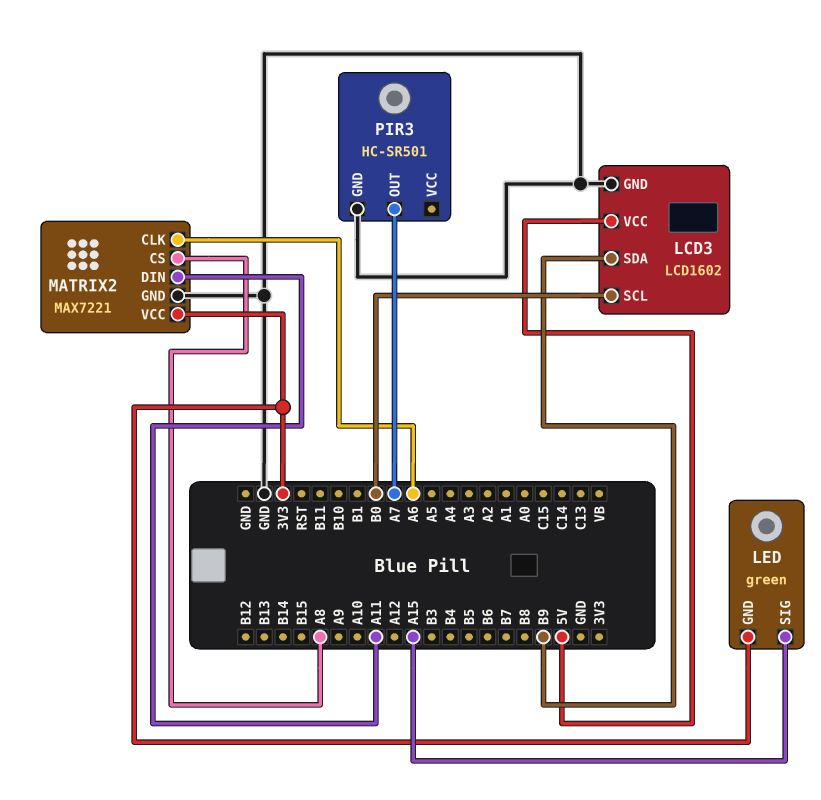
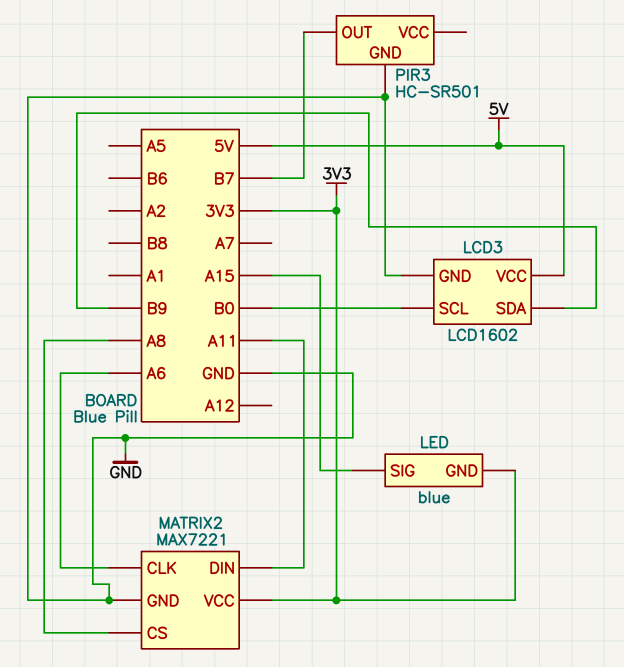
LED: green -> blue
PIR3 pin OUT: A7 -> B7

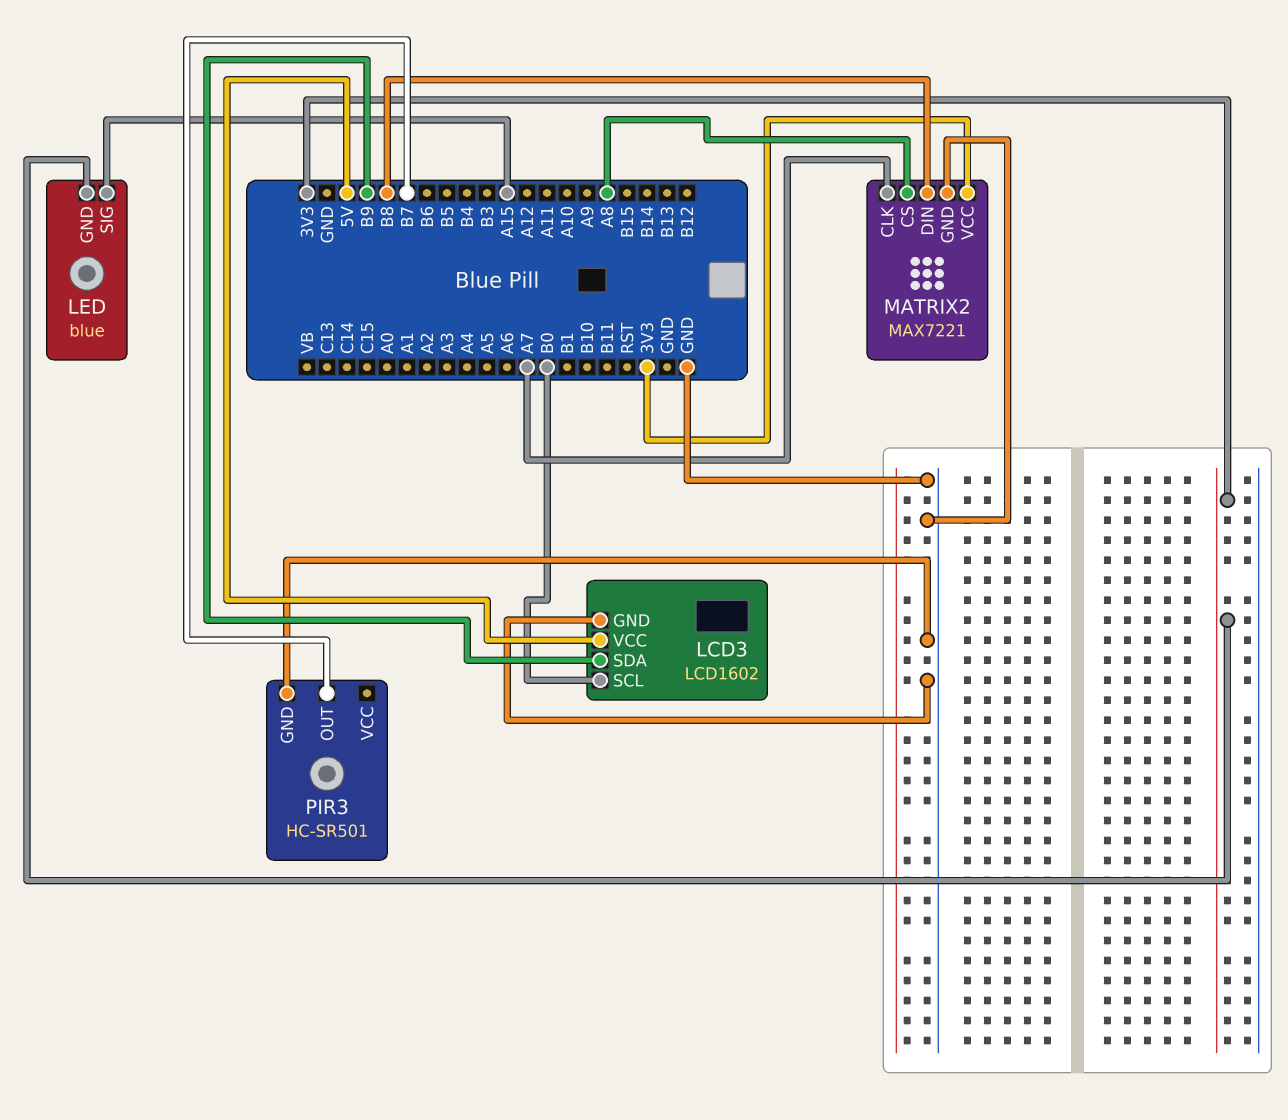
MATRIX2 pin CLK: A6 -> A7
MATRIX2 pin DIN: A11 -> B8

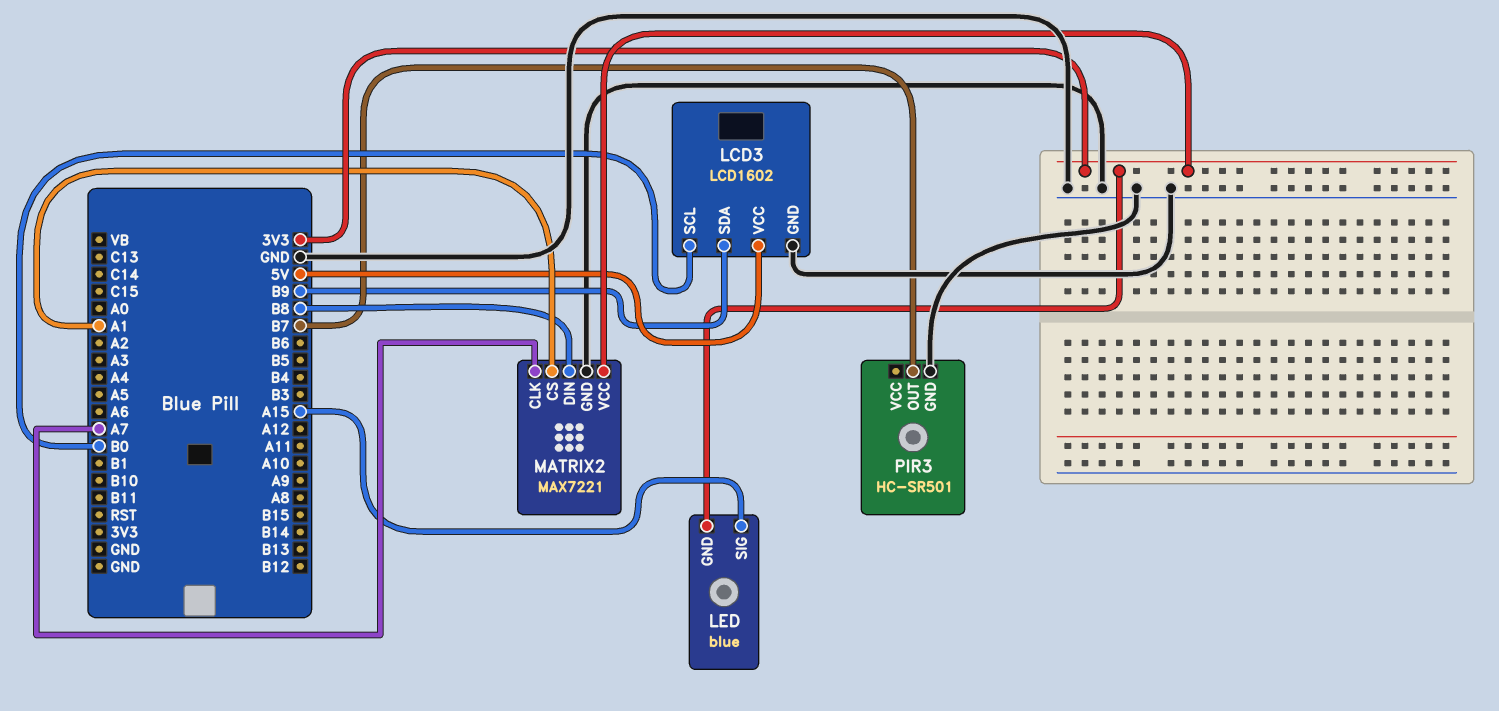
MATRIX2 pin CS: A8 -> A1

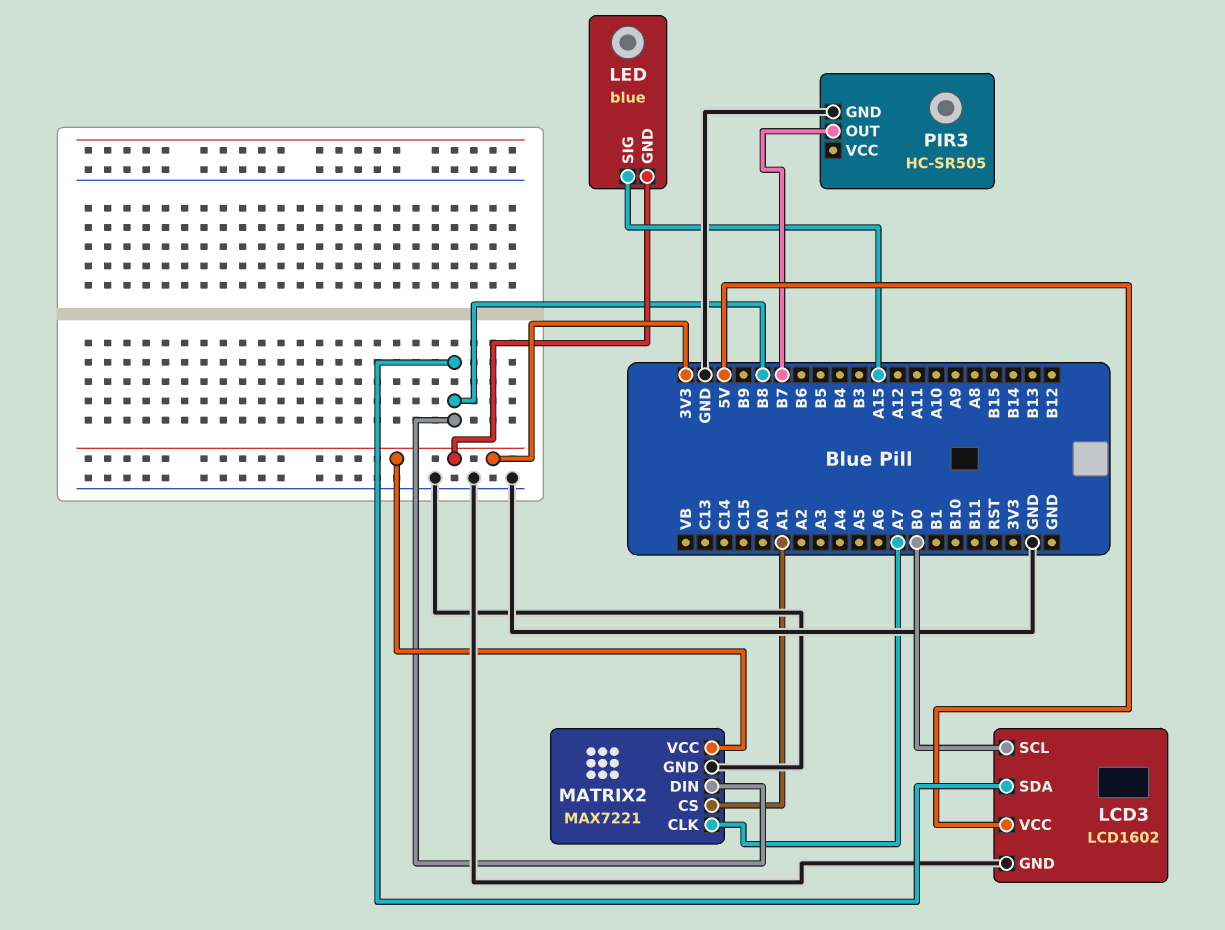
LCD3 pin SDA: B9 -> B8
PIR3: HC-SR501 -> HC-SR505

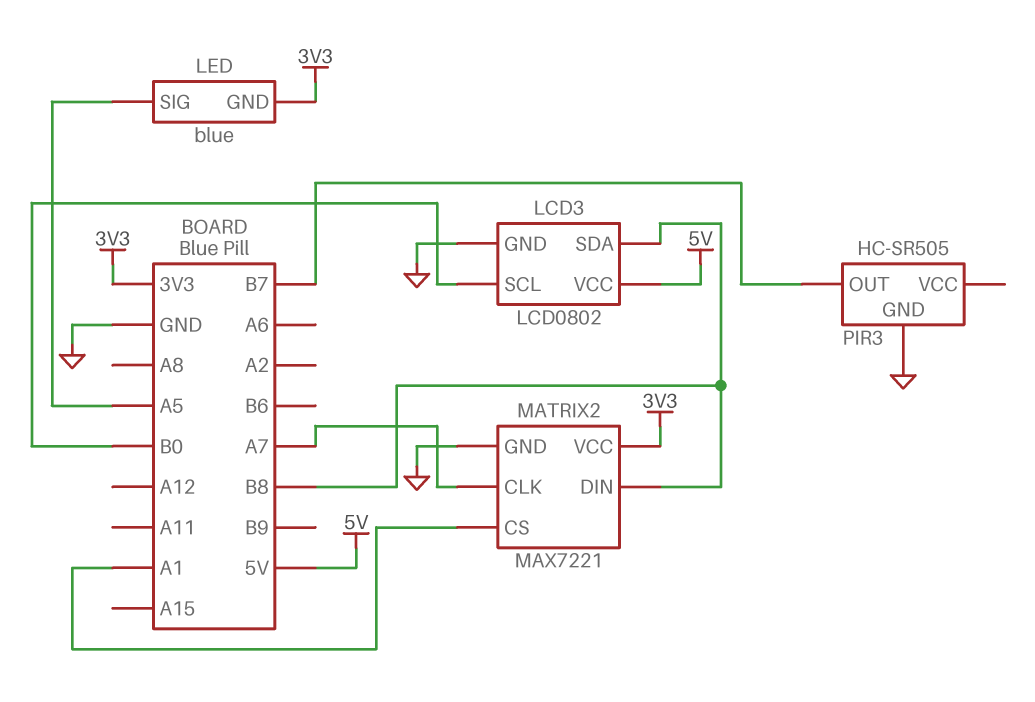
LCD3: LCD1602 -> LCD0802
LED pin SIG: A15 -> A5

